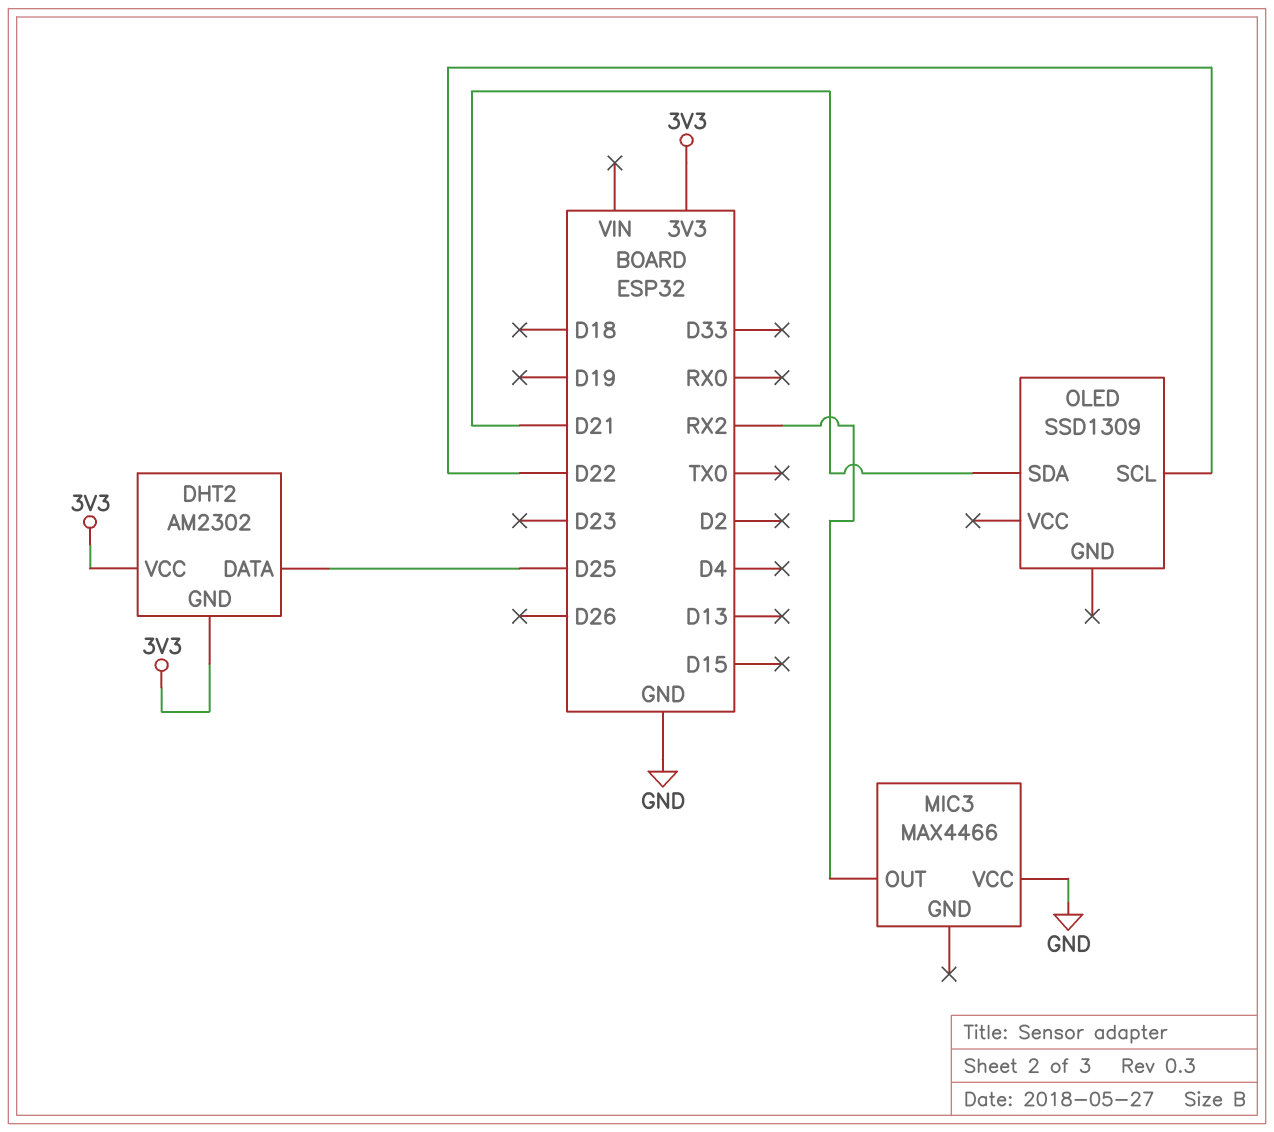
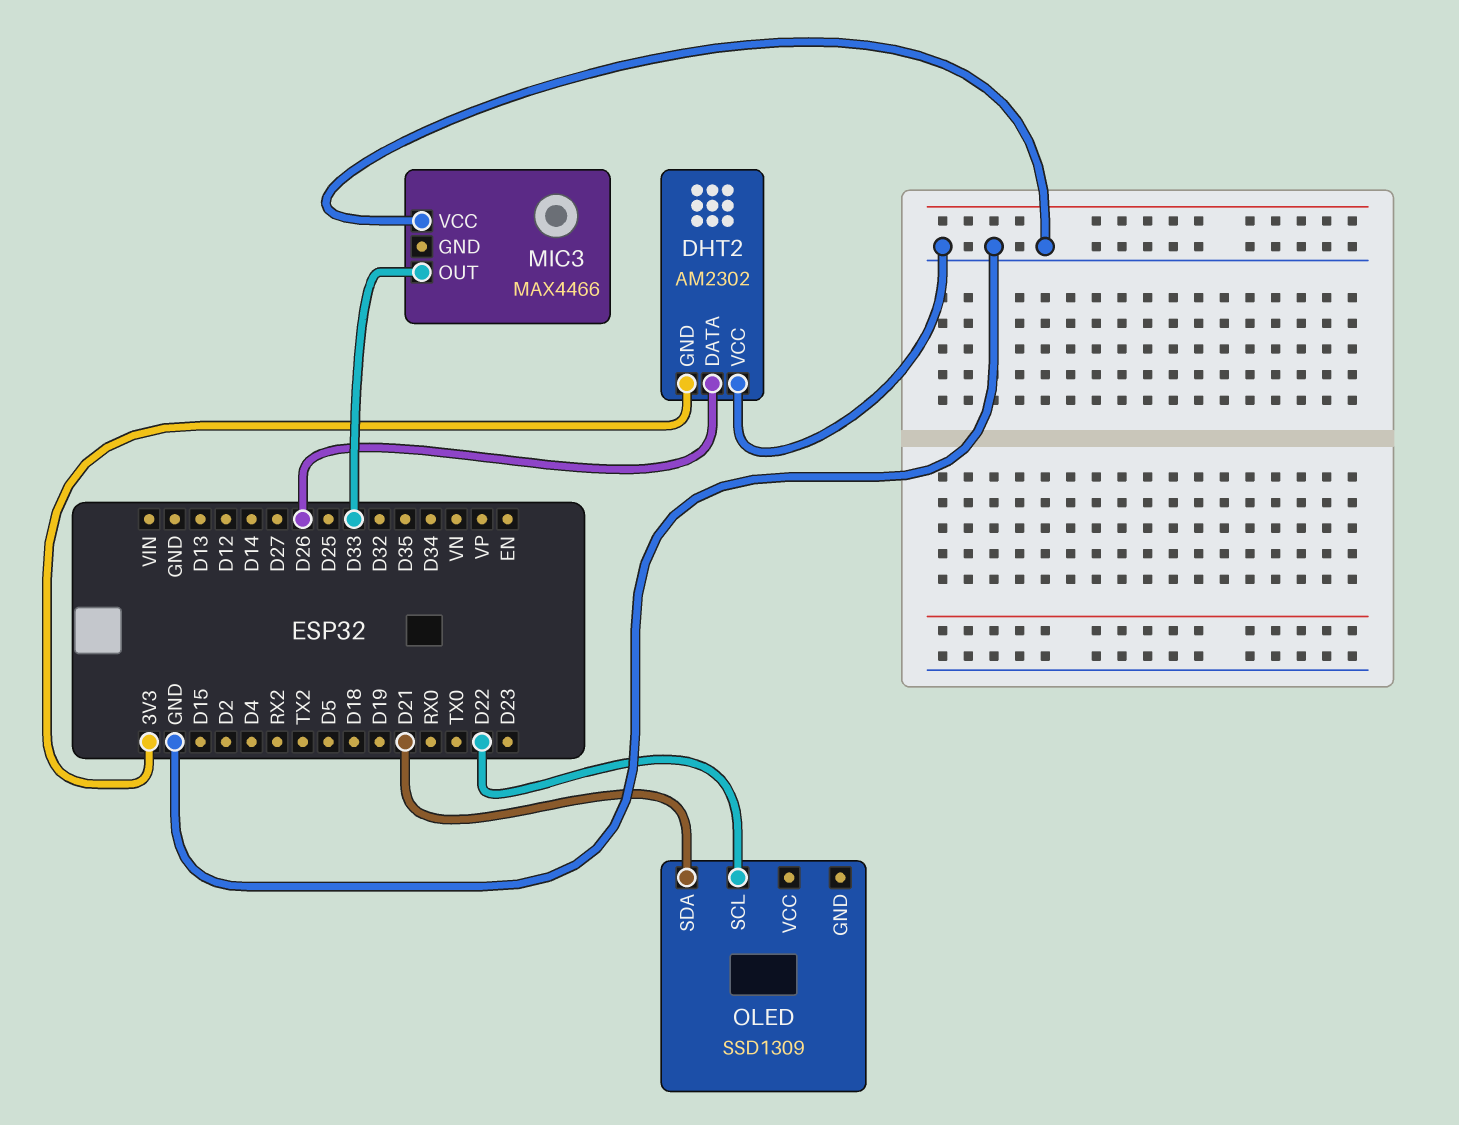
DHT2 pin DATA: D25 -> D26
DHT2 pin VCC: 3V3 -> GND
MIC3 pin OUT: RX2 -> D33

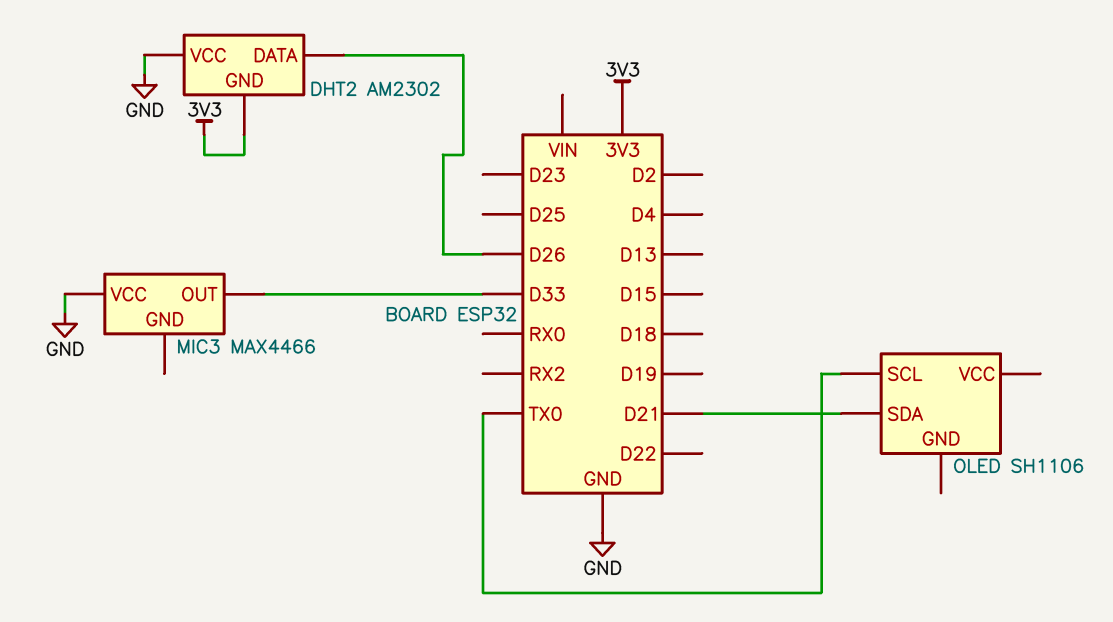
OLED: SSD1309 -> SH1106
OLED pin SCL: D22 -> TX0

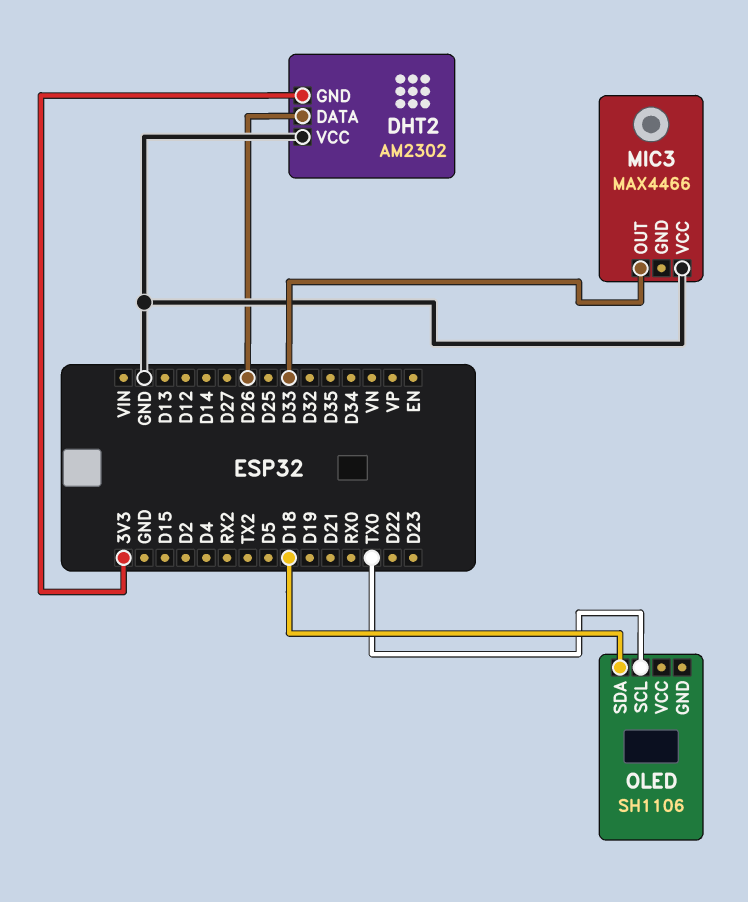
OLED pin SDA: D21 -> D18

